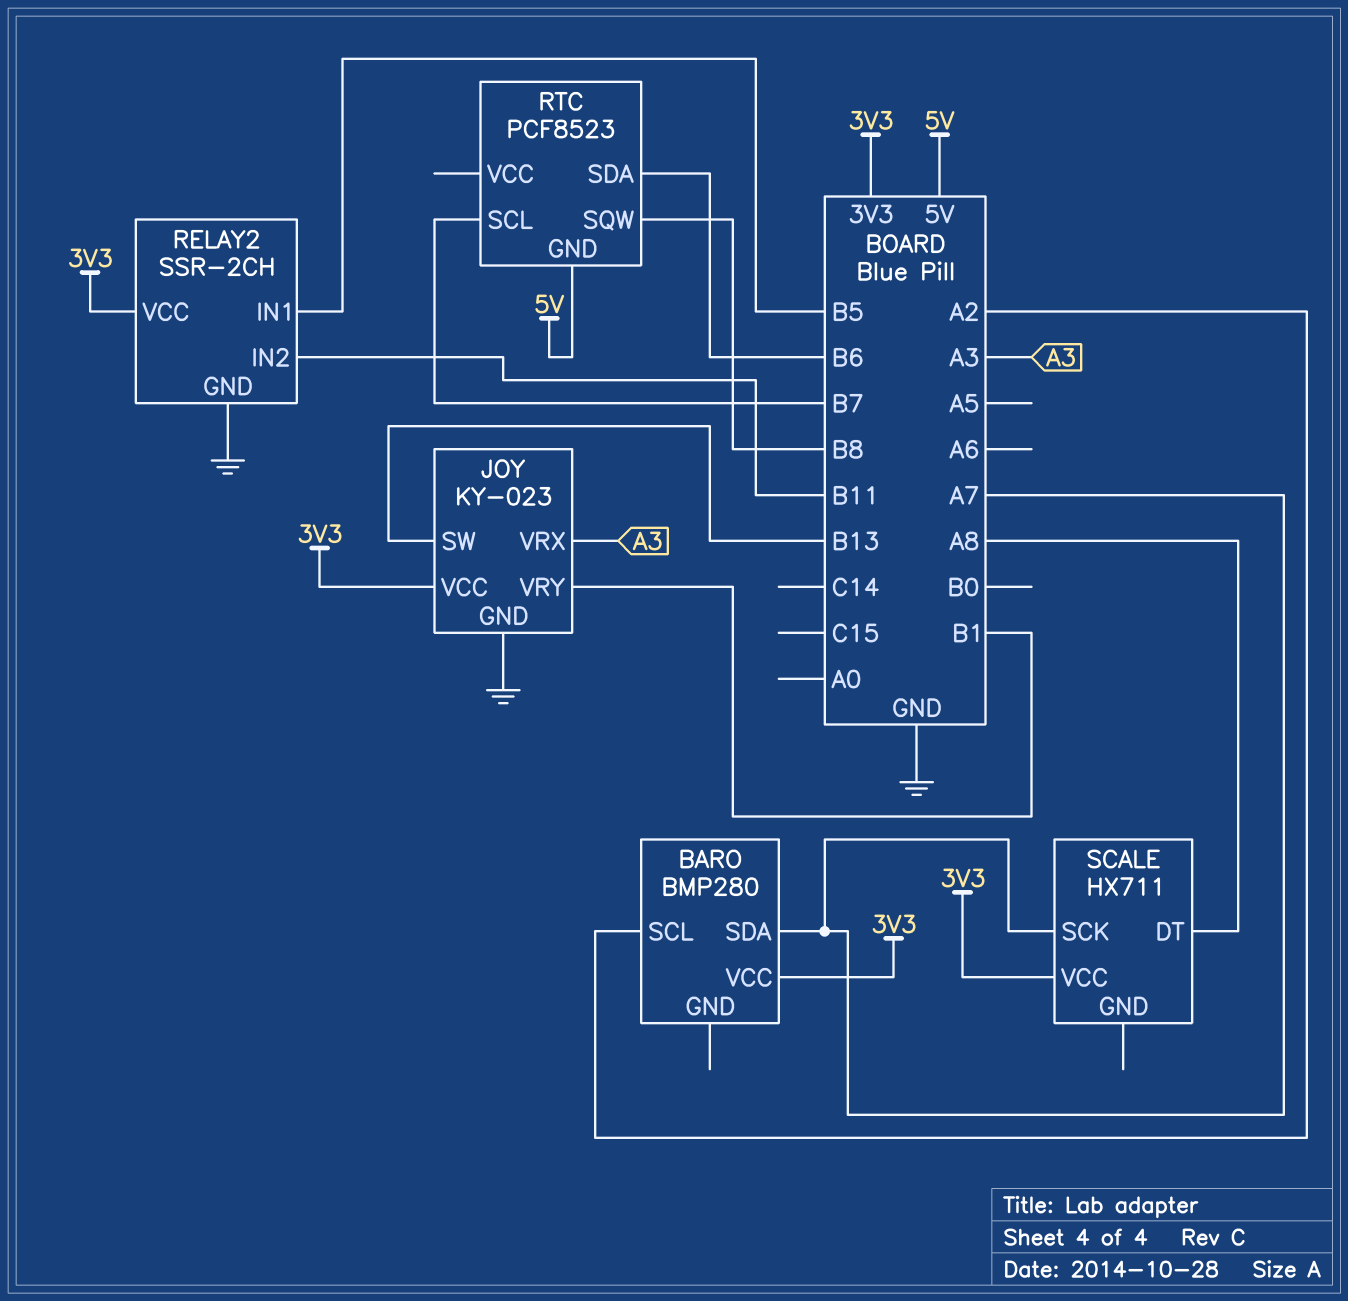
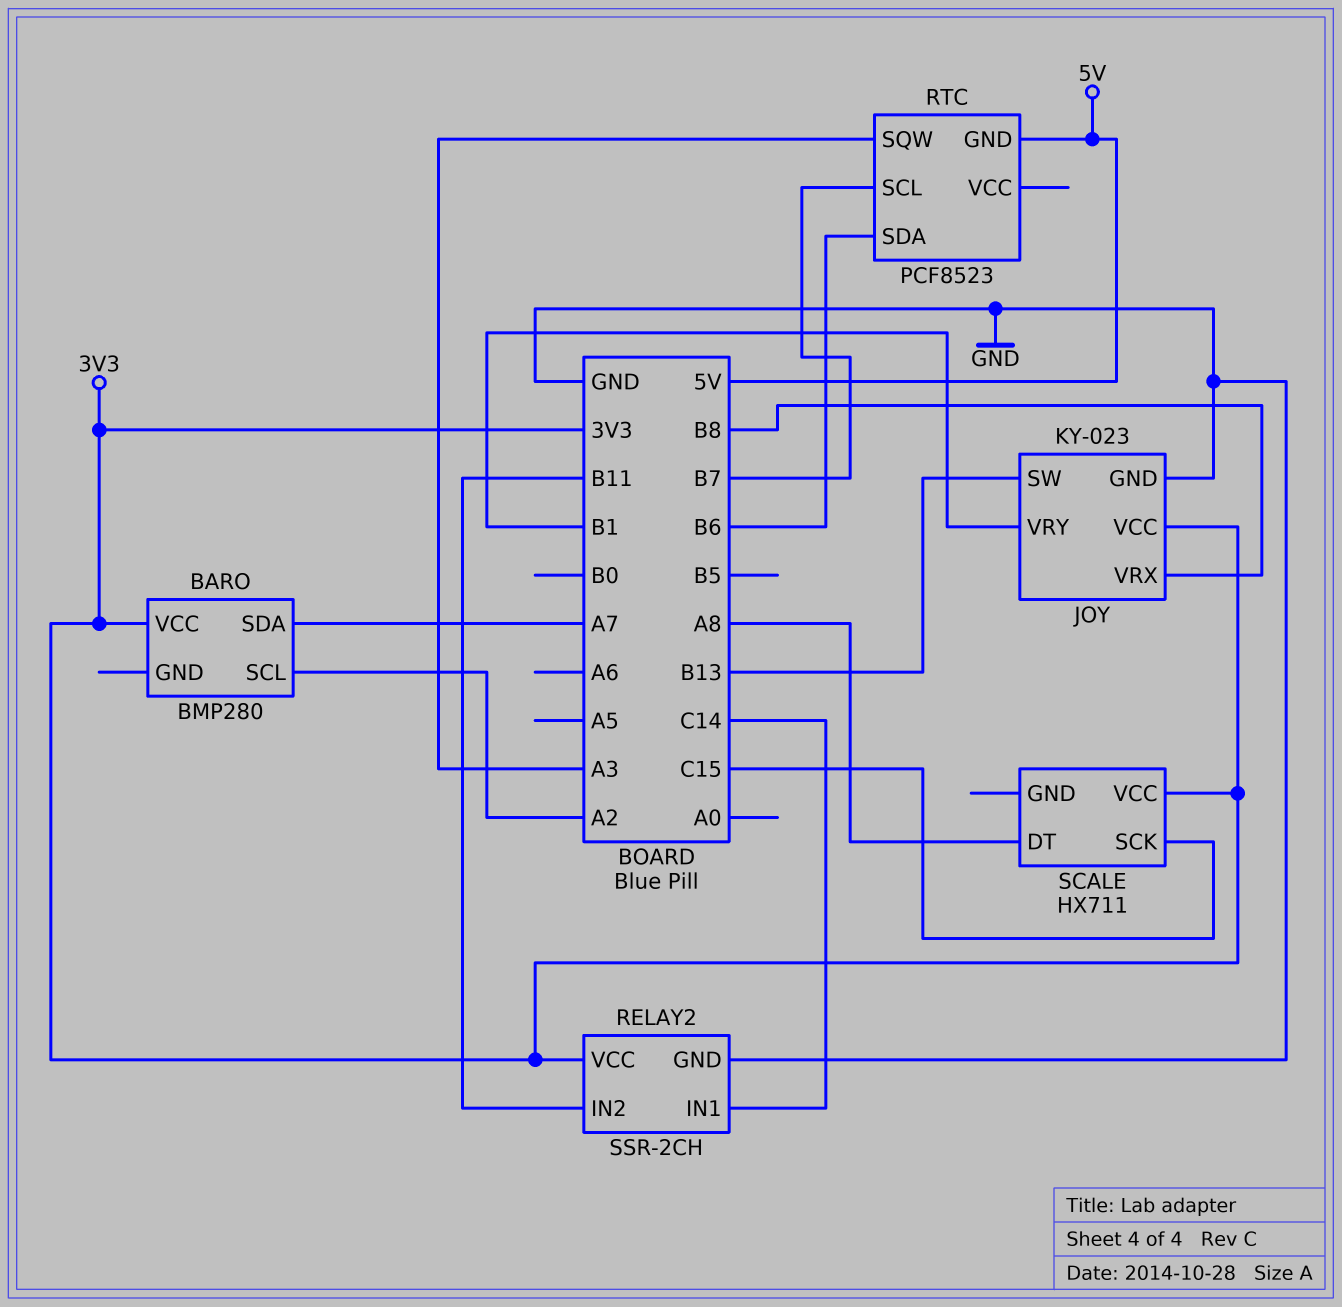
JOY pin VRX: A3 -> B8
RELAY2 pin IN1: B5 -> C14
RTC pin SQW: B8 -> A3
SCALE pin SCK: A7 -> C15

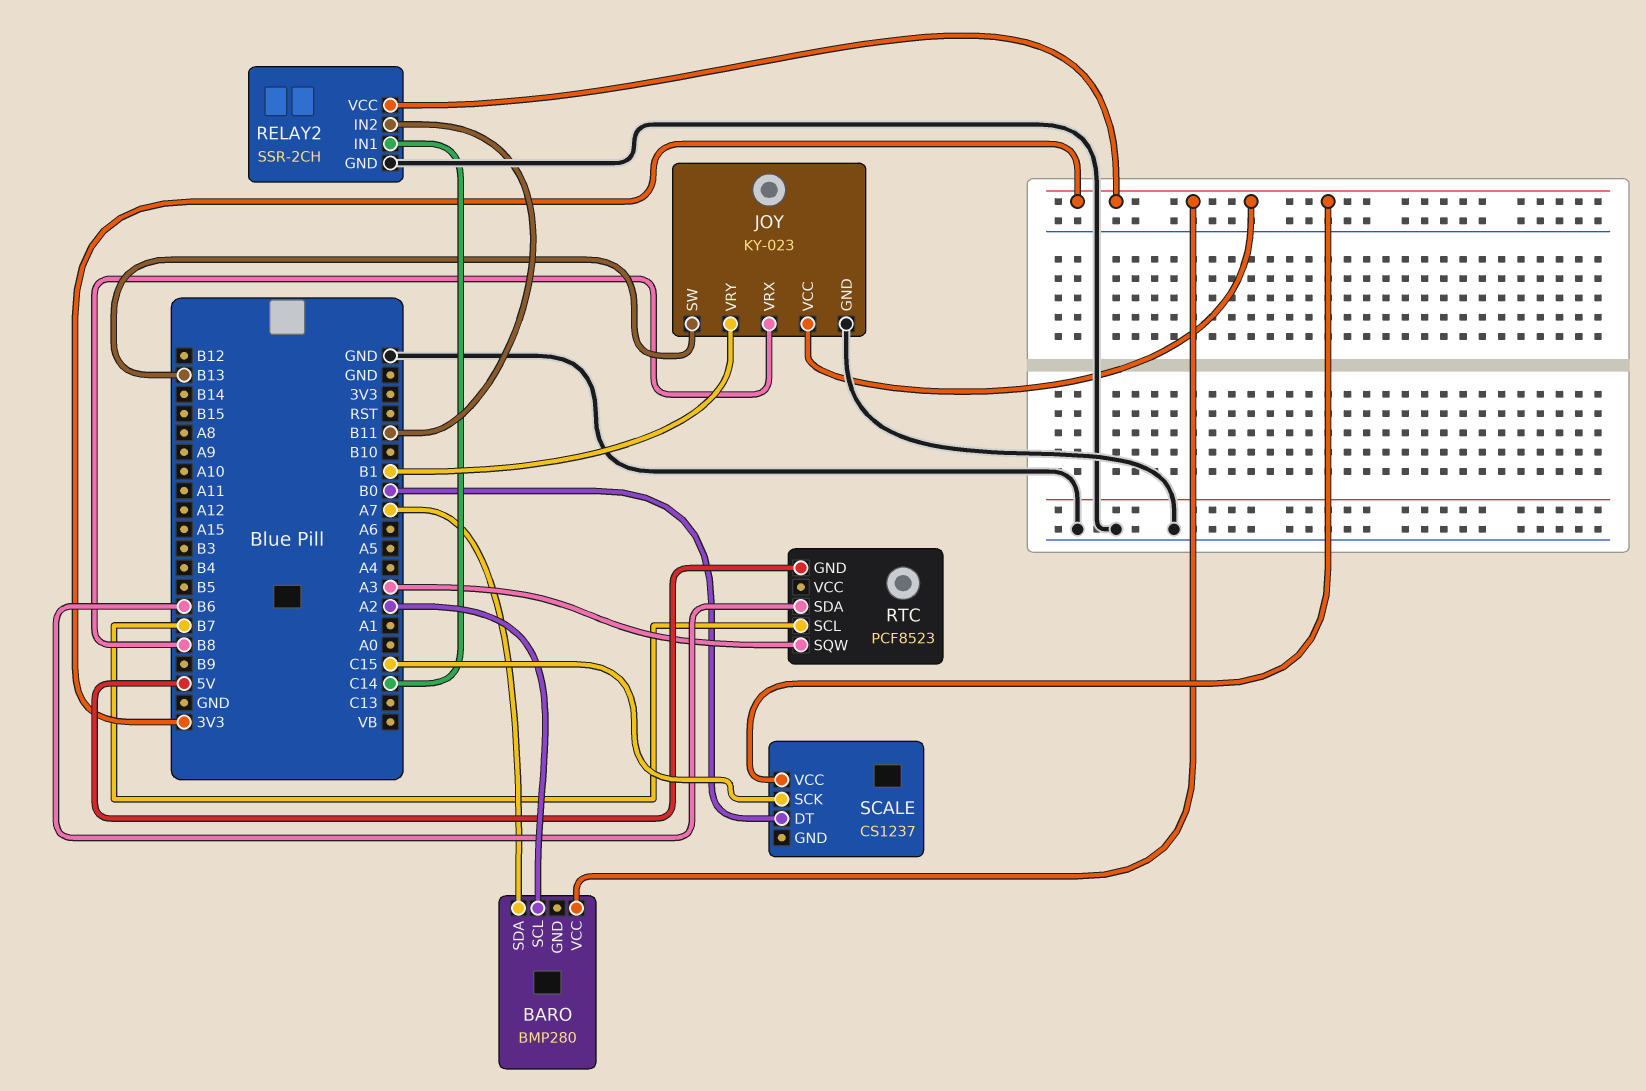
SCALE: HX711 -> CS1237
SCALE pin DT: A8 -> B0

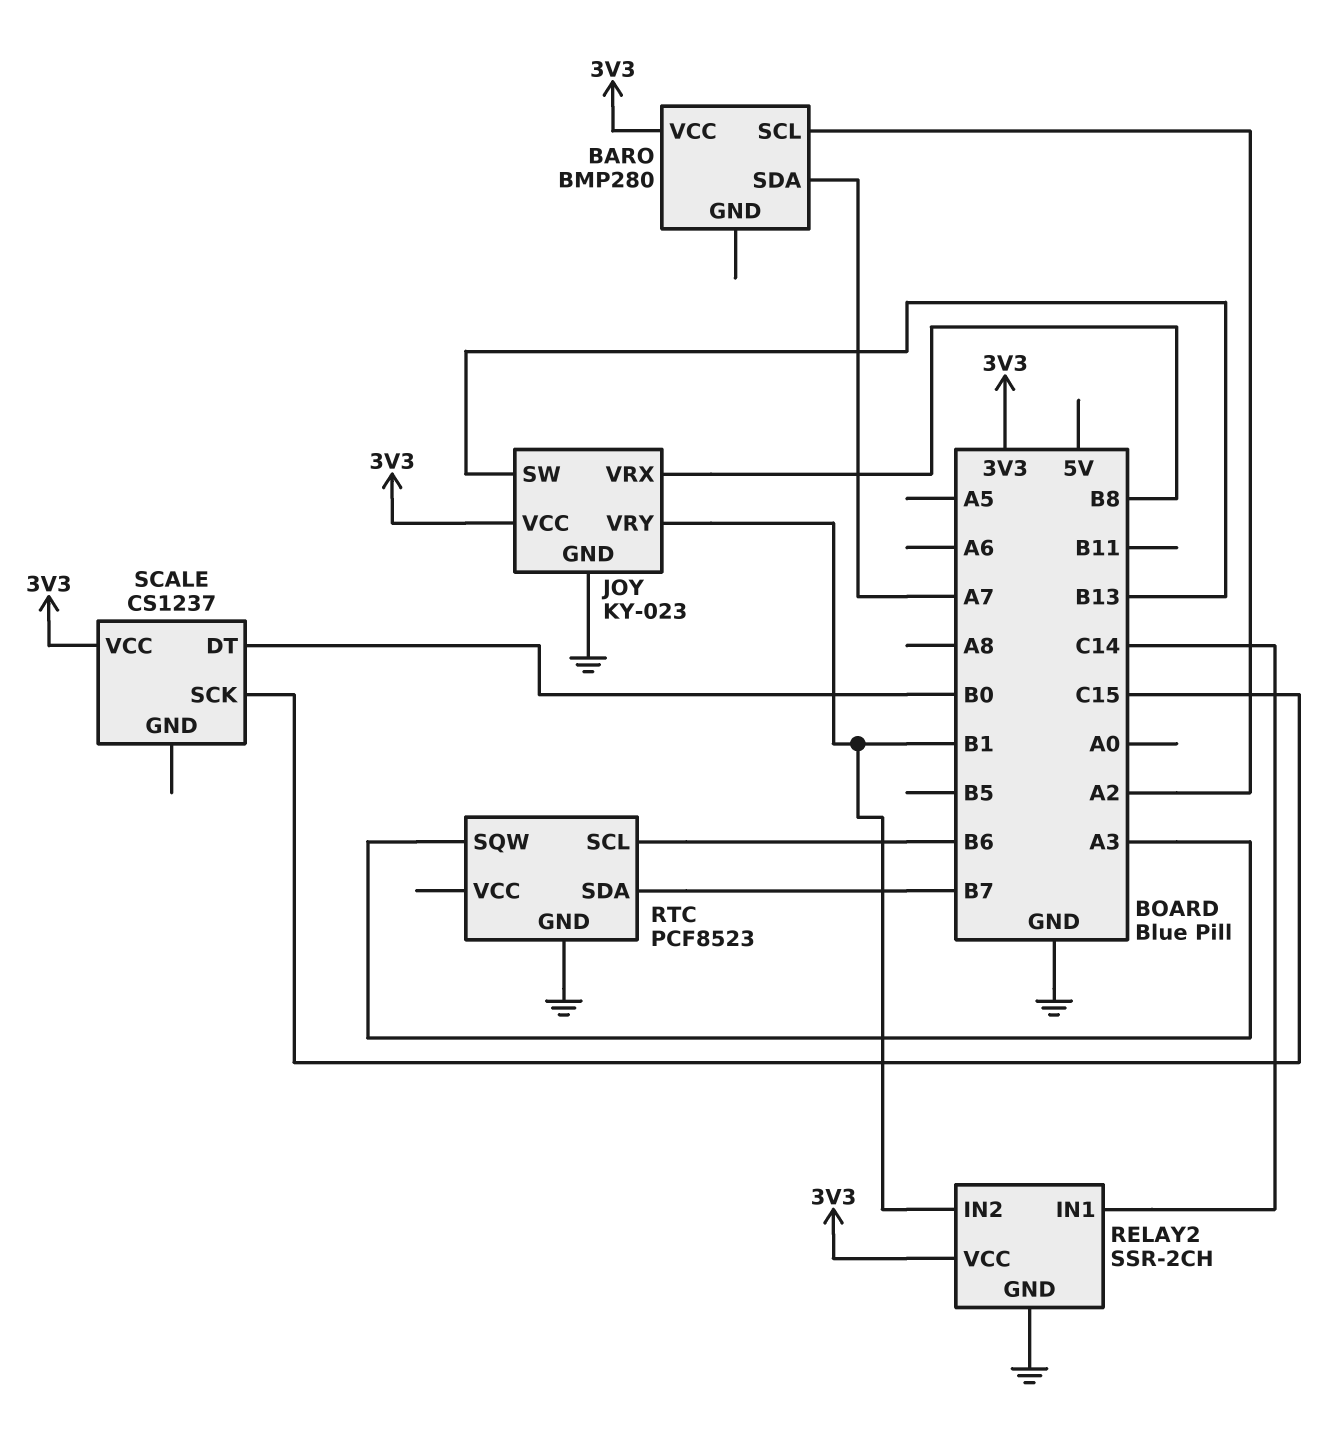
RELAY2 pin IN2: B11 -> B1
RTC pin GND: 5V -> GND
RTC pin SCL: B7 -> B6
RTC pin SDA: B6 -> B7

